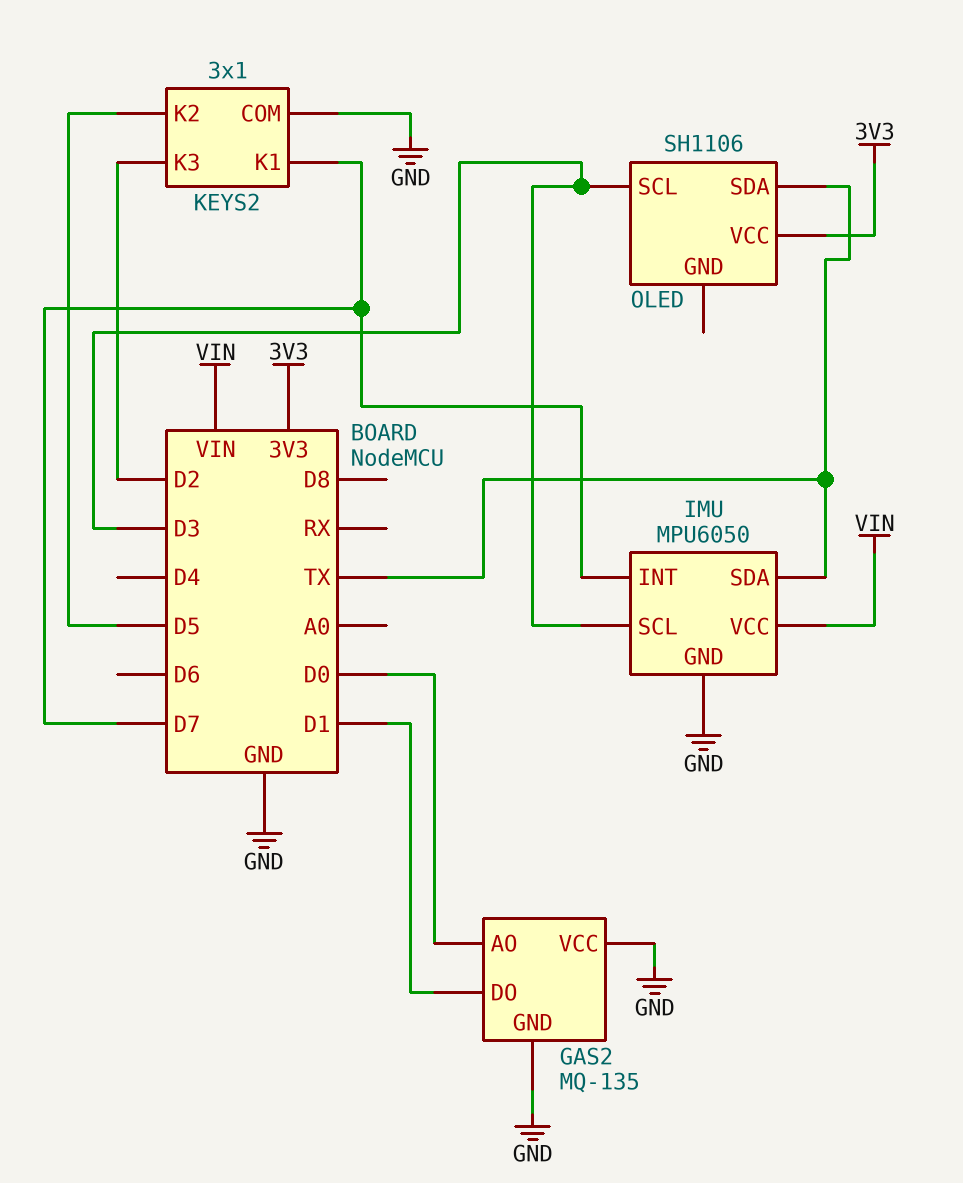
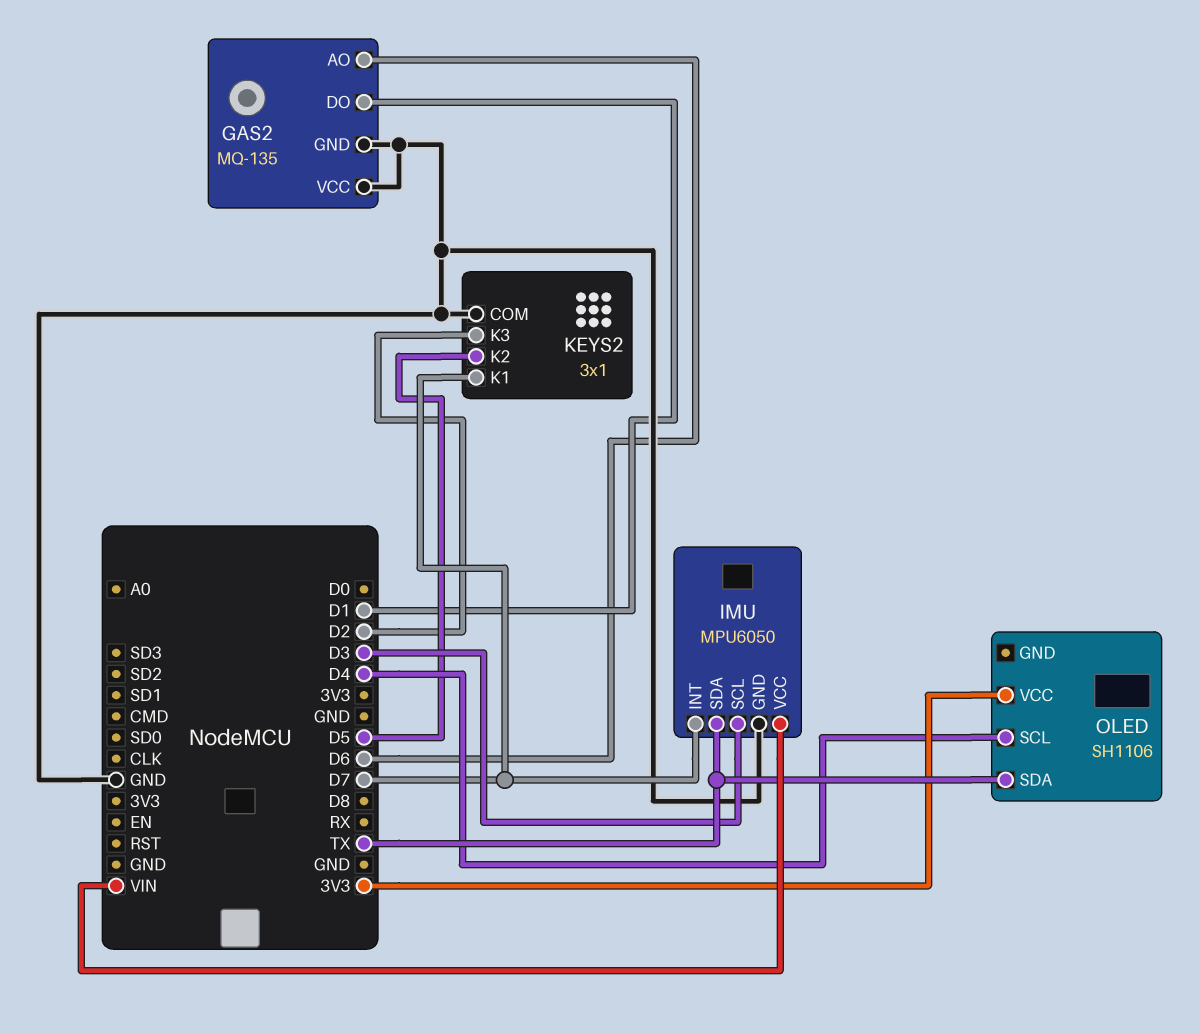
GAS2 pin AO: D0 -> D6
OLED pin SCL: D3 -> D4

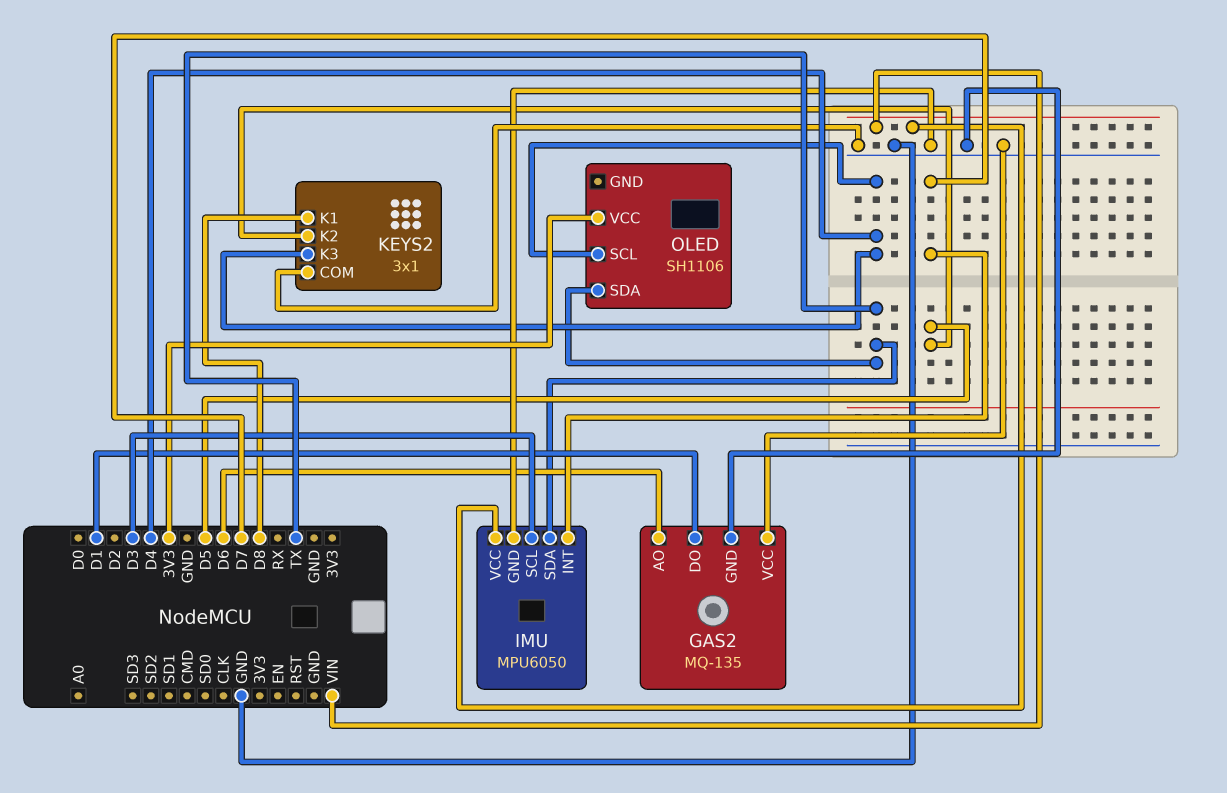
KEYS2 pin K1: D7 -> D8
KEYS2 pin K3: D2 -> D4

